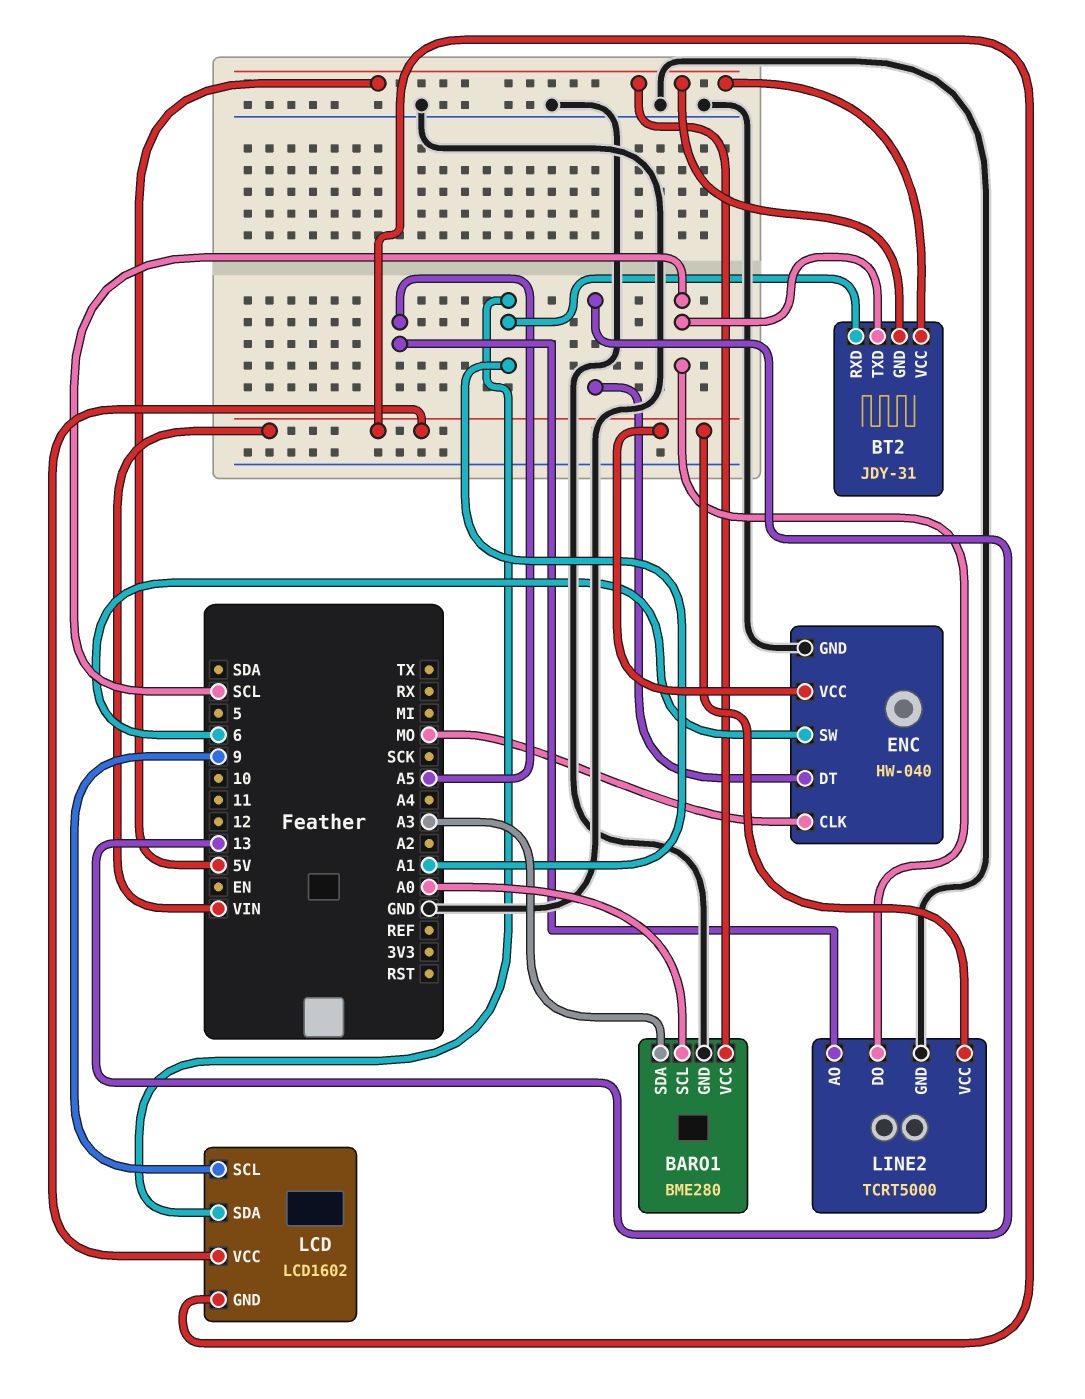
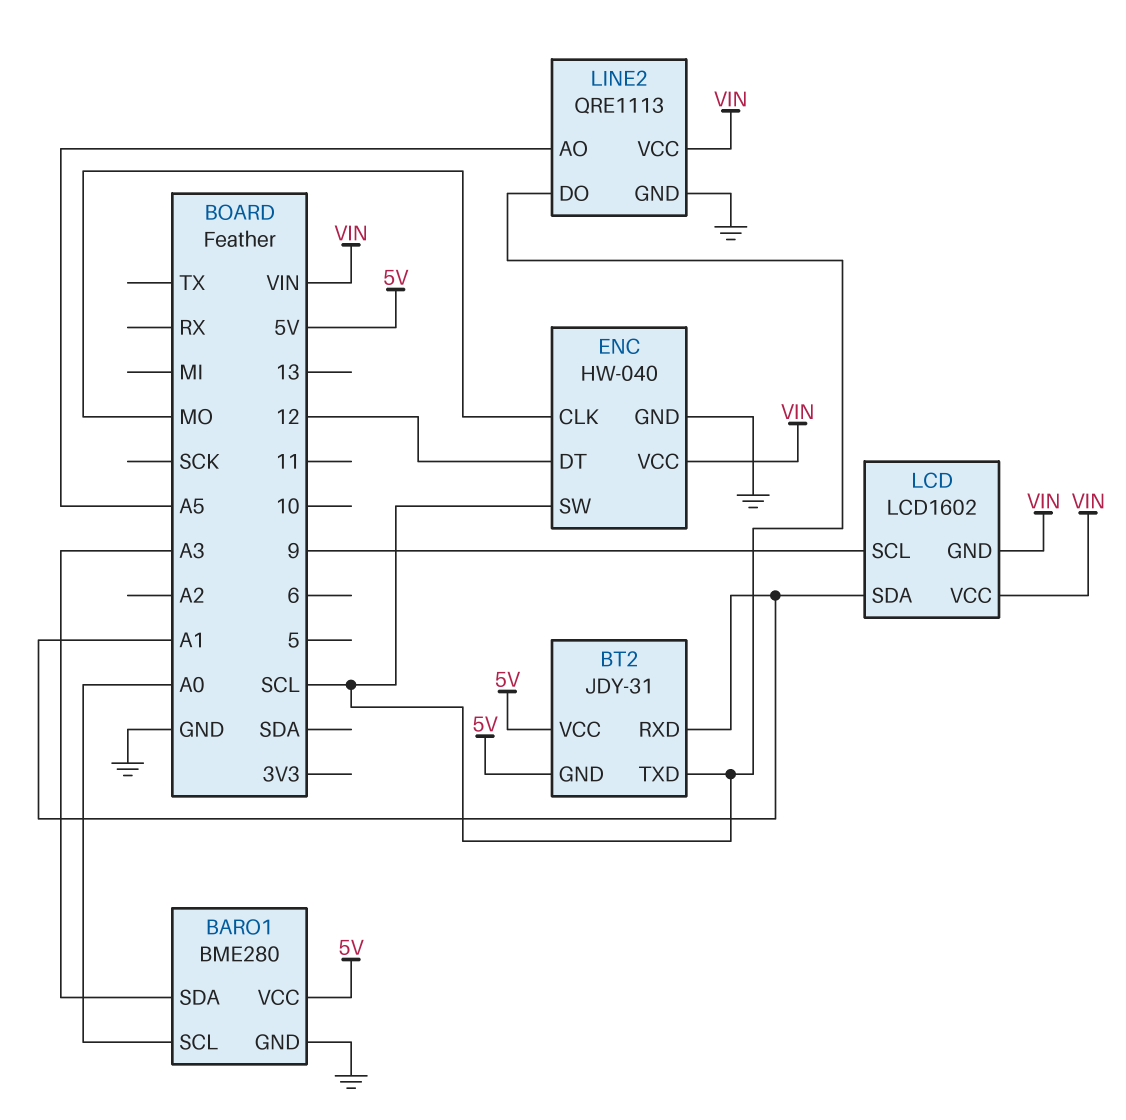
ENC pin DT: 13 -> 12
ENC pin SW: 6 -> SCL
LINE2: TCRT5000 -> QRE1113

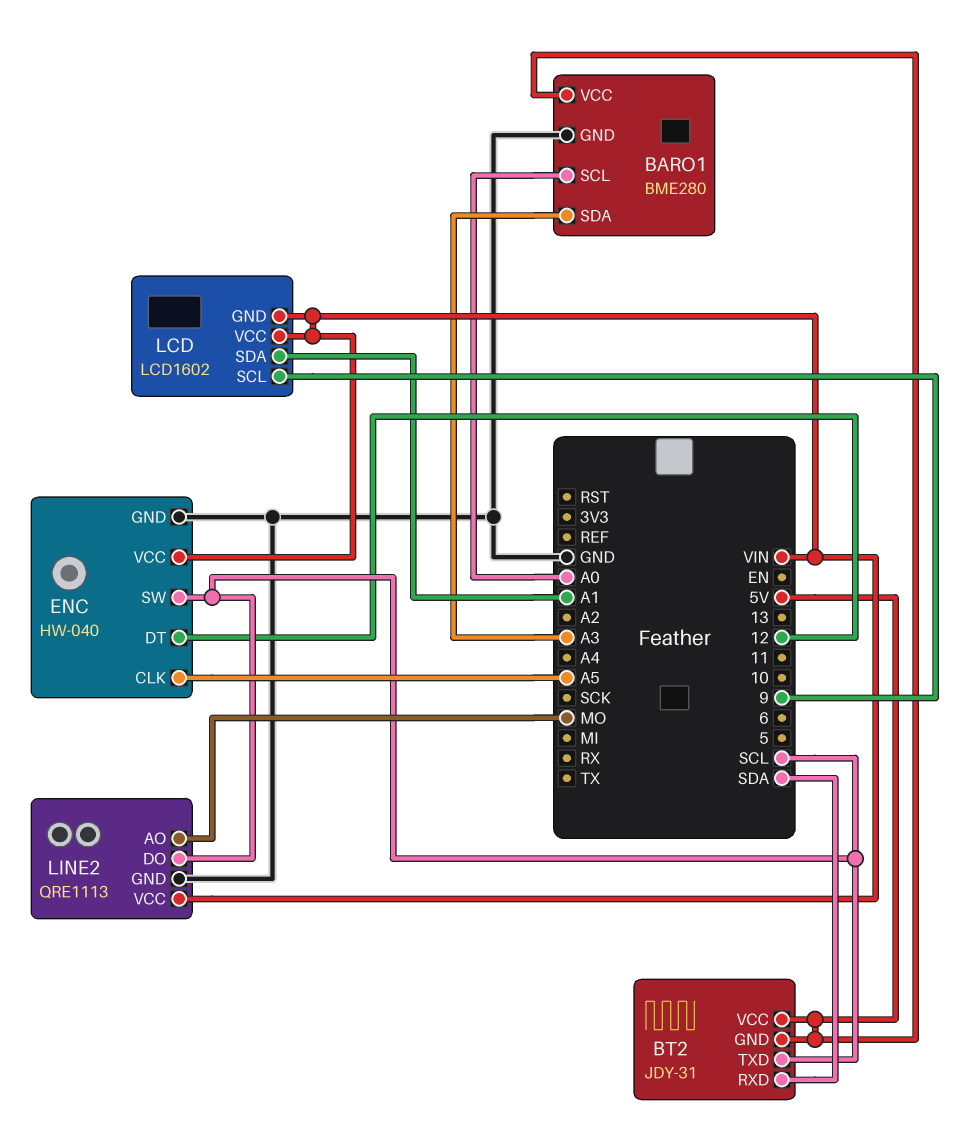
BT2 pin RXD: A1 -> SDA
ENC pin CLK: MO -> A5
LINE2 pin AO: A5 -> MO

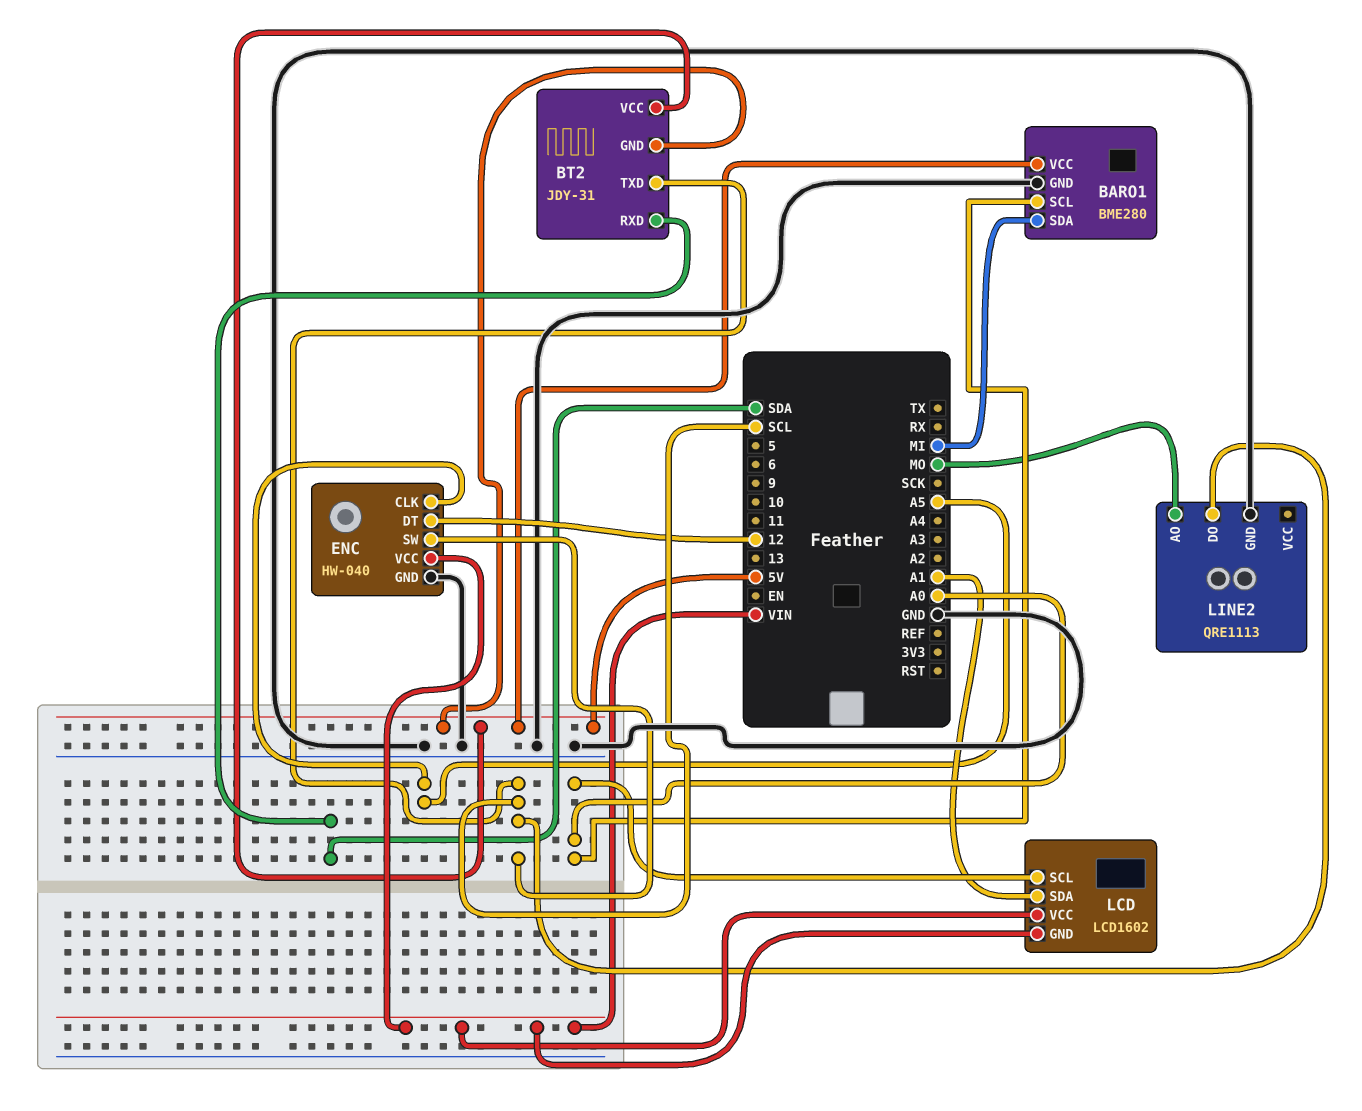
BARO1 pin SDA: A3 -> MI
LCD pin SCL: 9 -> A0
LINE2 pin VCC: VIN -> none

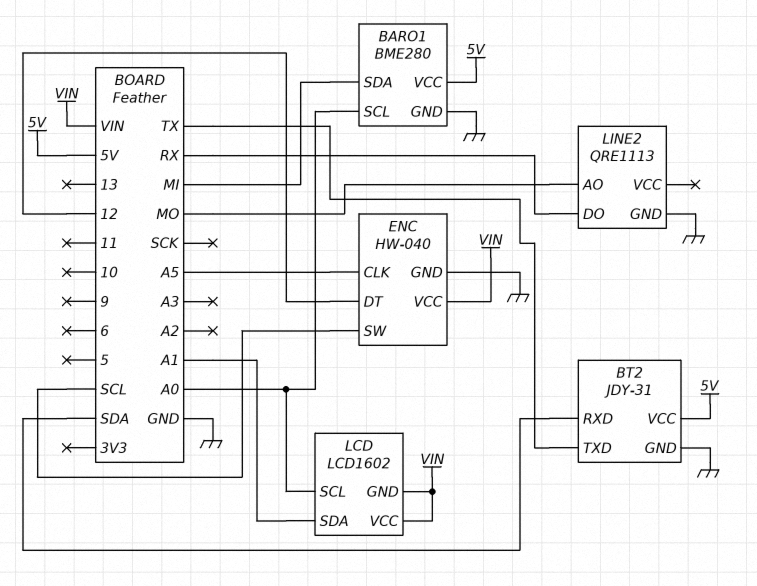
BT2 pin GND: 5V -> GND
BT2 pin TXD: SCL -> TX
LINE2 pin DO: SCL -> RX

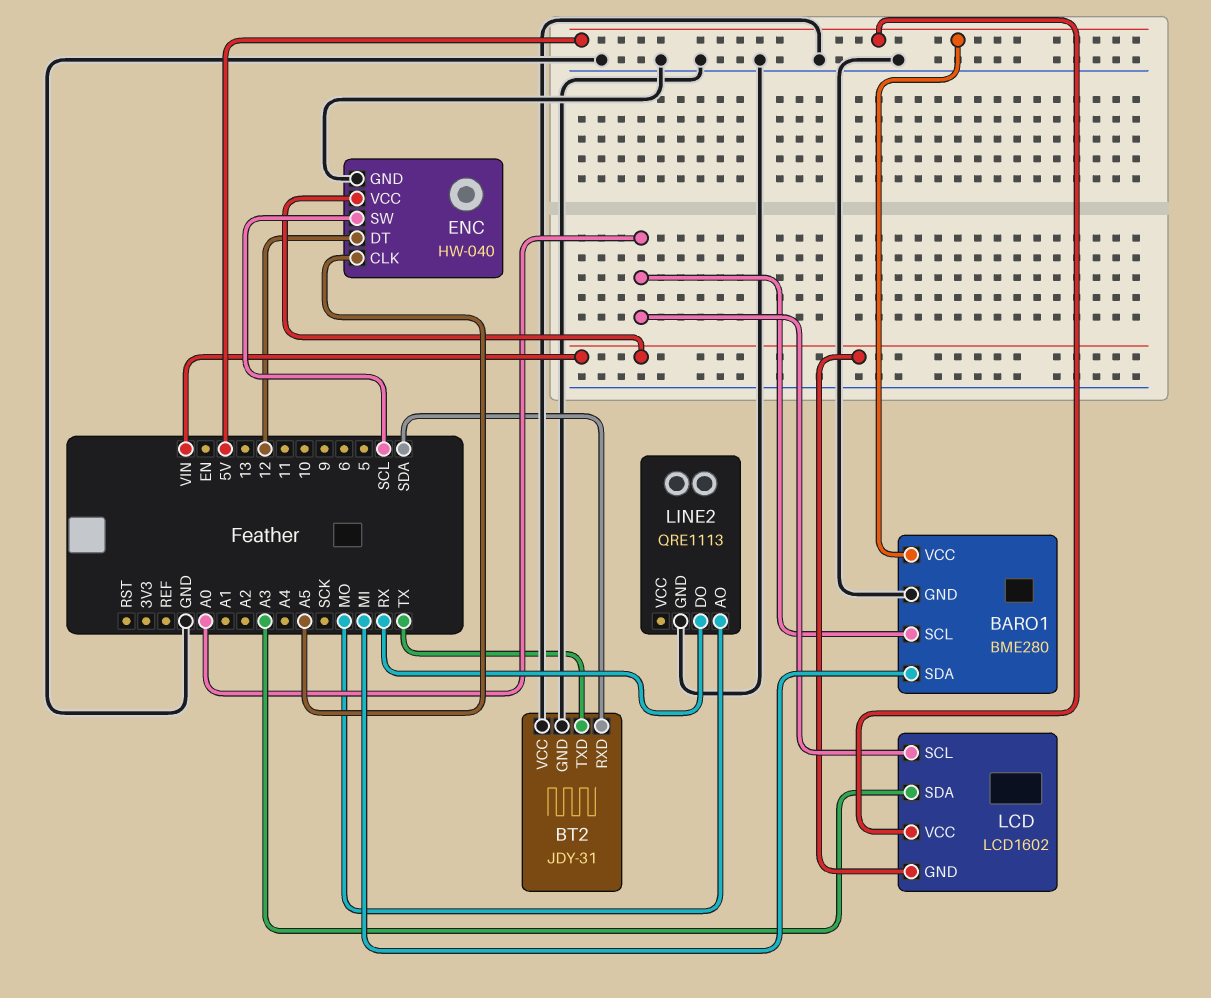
BT2 pin VCC: 5V -> GND
LCD pin SDA: A1 -> A3
LCD pin VCC: VIN -> 5V

